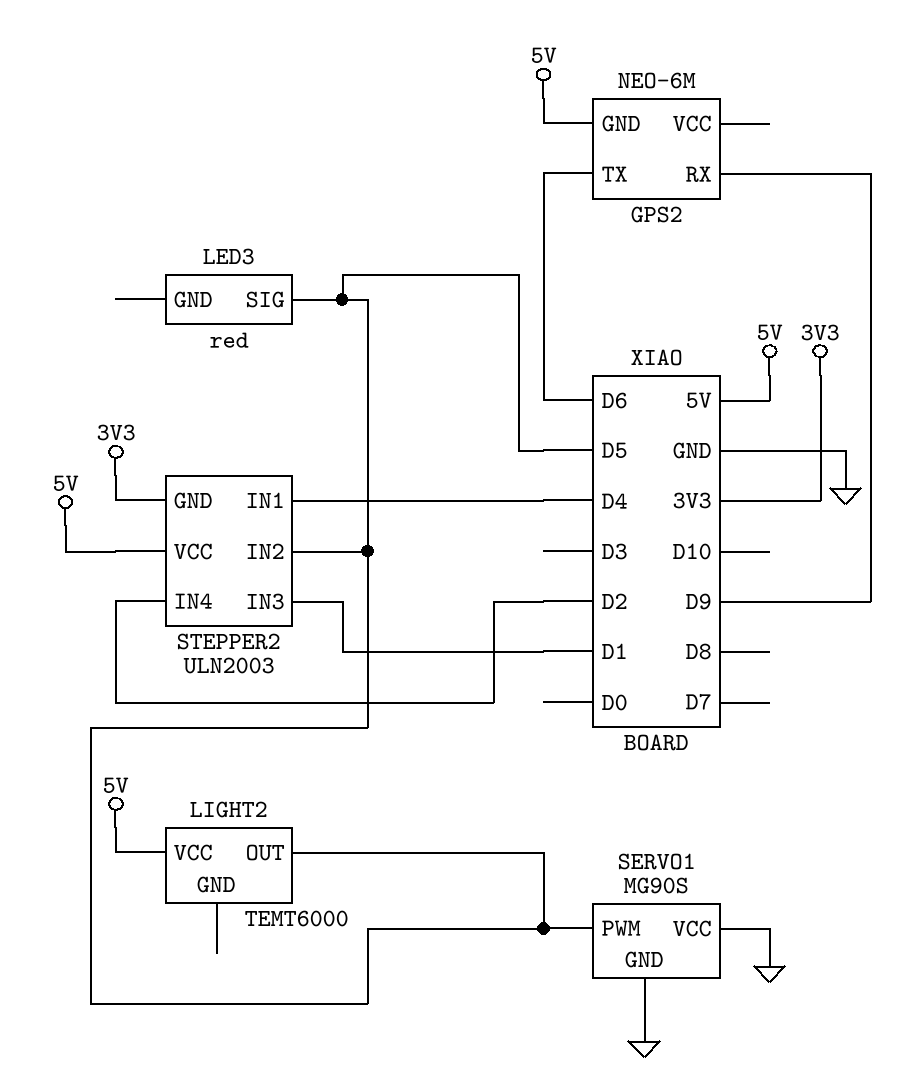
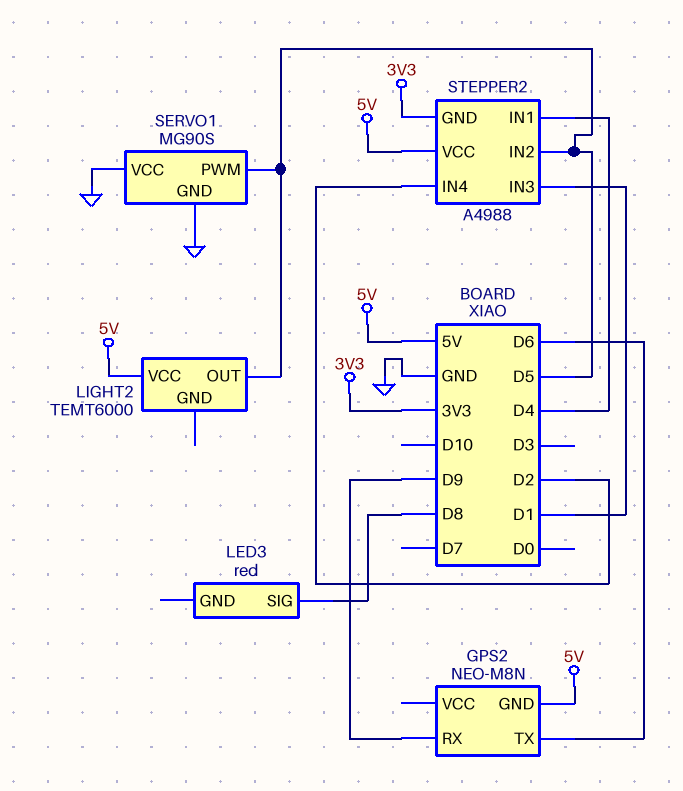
GPS2: NEO-6M -> NEO-M8N
LED3 pin SIG: D5 -> D8
STEPPER2: ULN2003 -> A4988

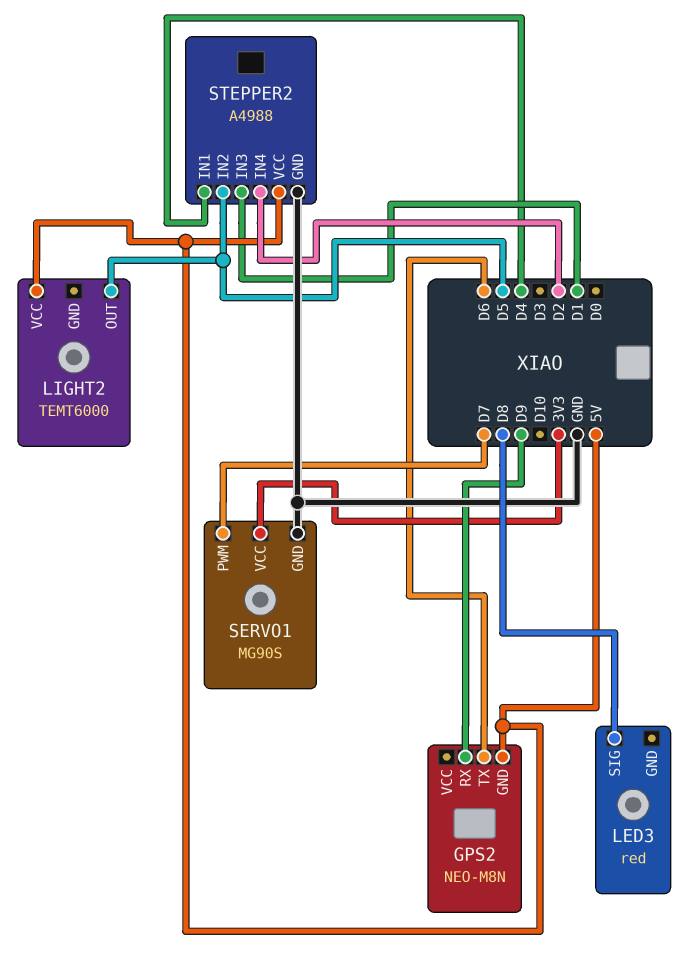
SERVO1 pin PWM: D5 -> D7
SERVO1 pin VCC: GND -> 3V3
STEPPER2 pin GND: 3V3 -> GND

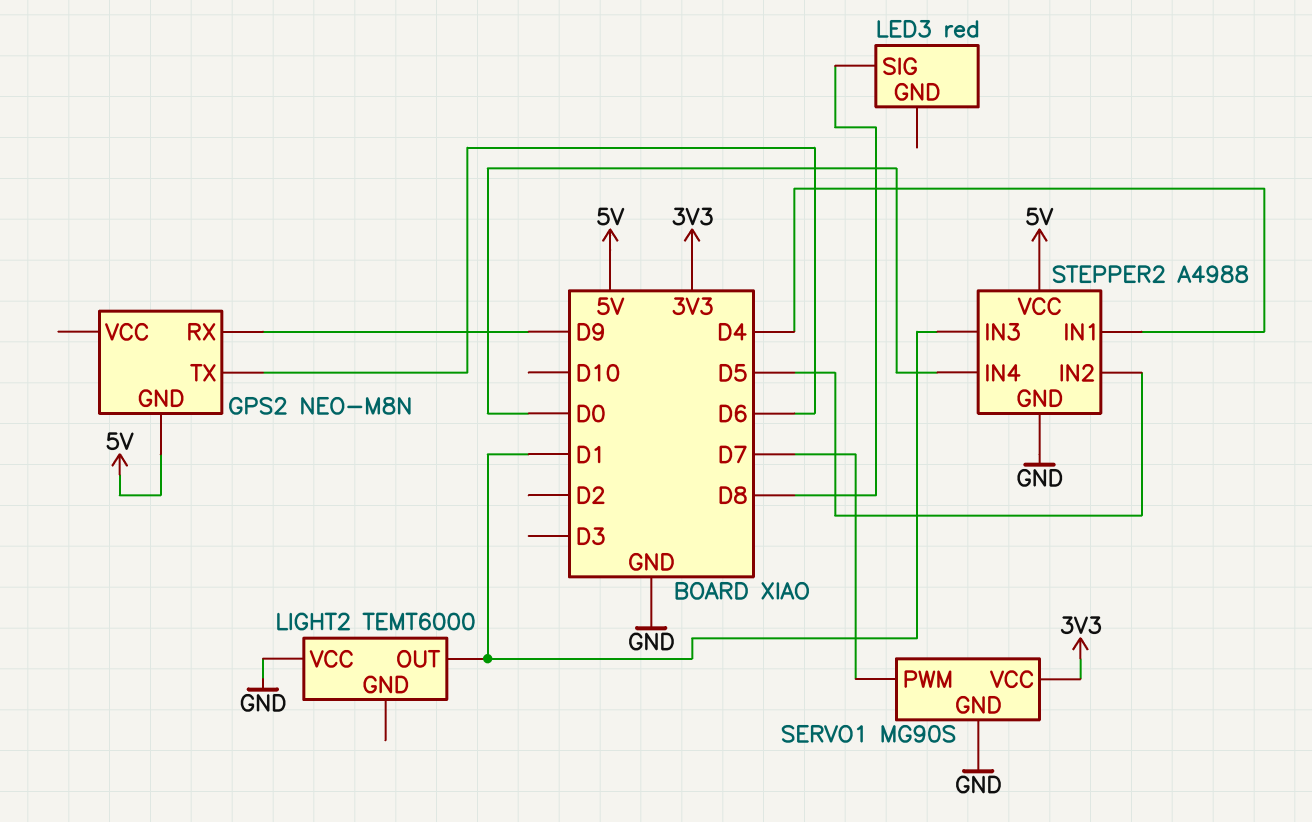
LIGHT2 pin OUT: D5 -> D1
LIGHT2 pin VCC: 5V -> GND
STEPPER2 pin IN4: D2 -> D0

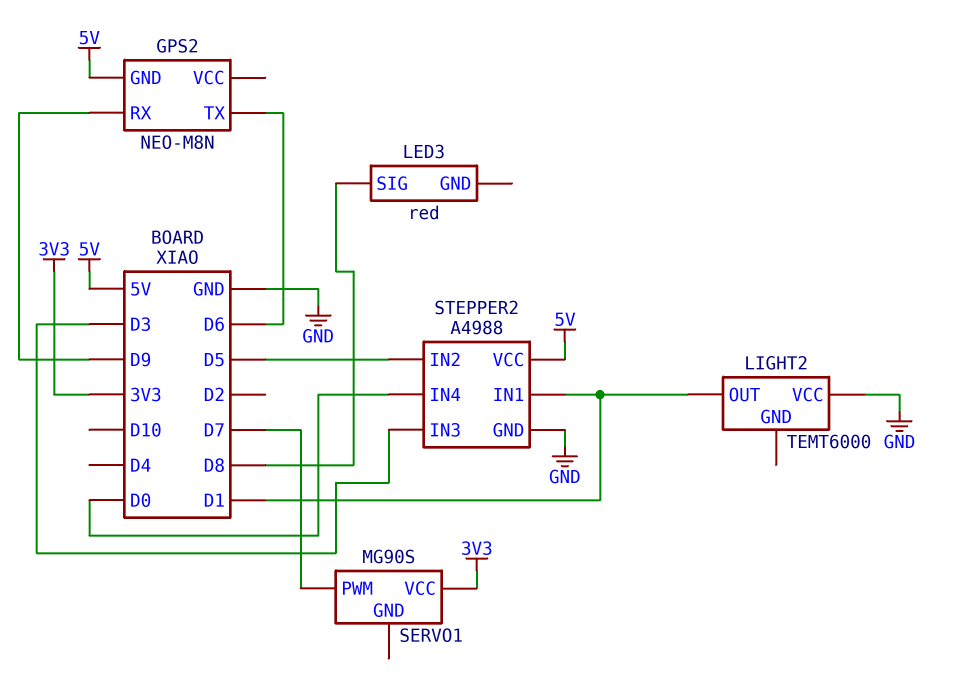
SERVO1 pin GND: GND -> none
STEPPER2 pin IN1: D4 -> D1
STEPPER2 pin IN3: D1 -> D3

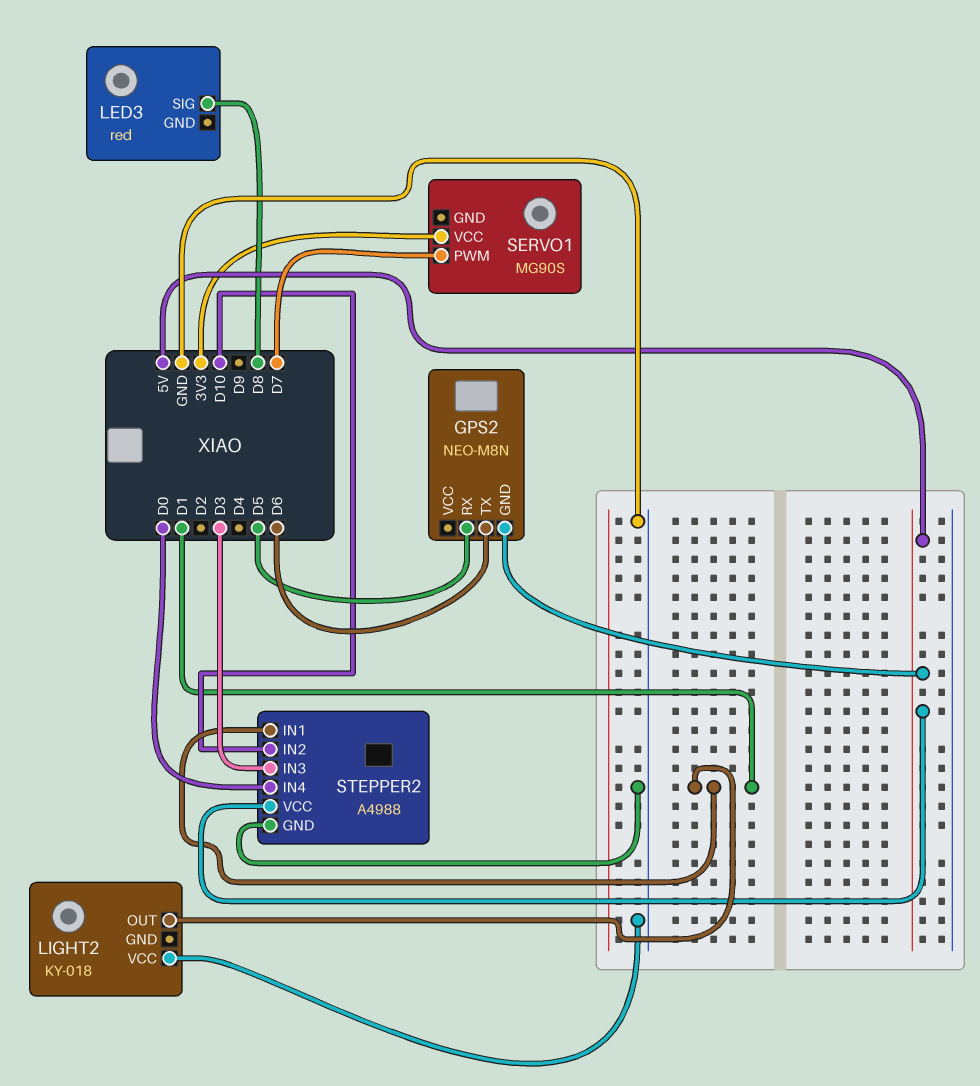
GPS2 pin RX: D9 -> D5
LIGHT2: TEMT6000 -> KY-018
STEPPER2 pin IN2: D5 -> D10

